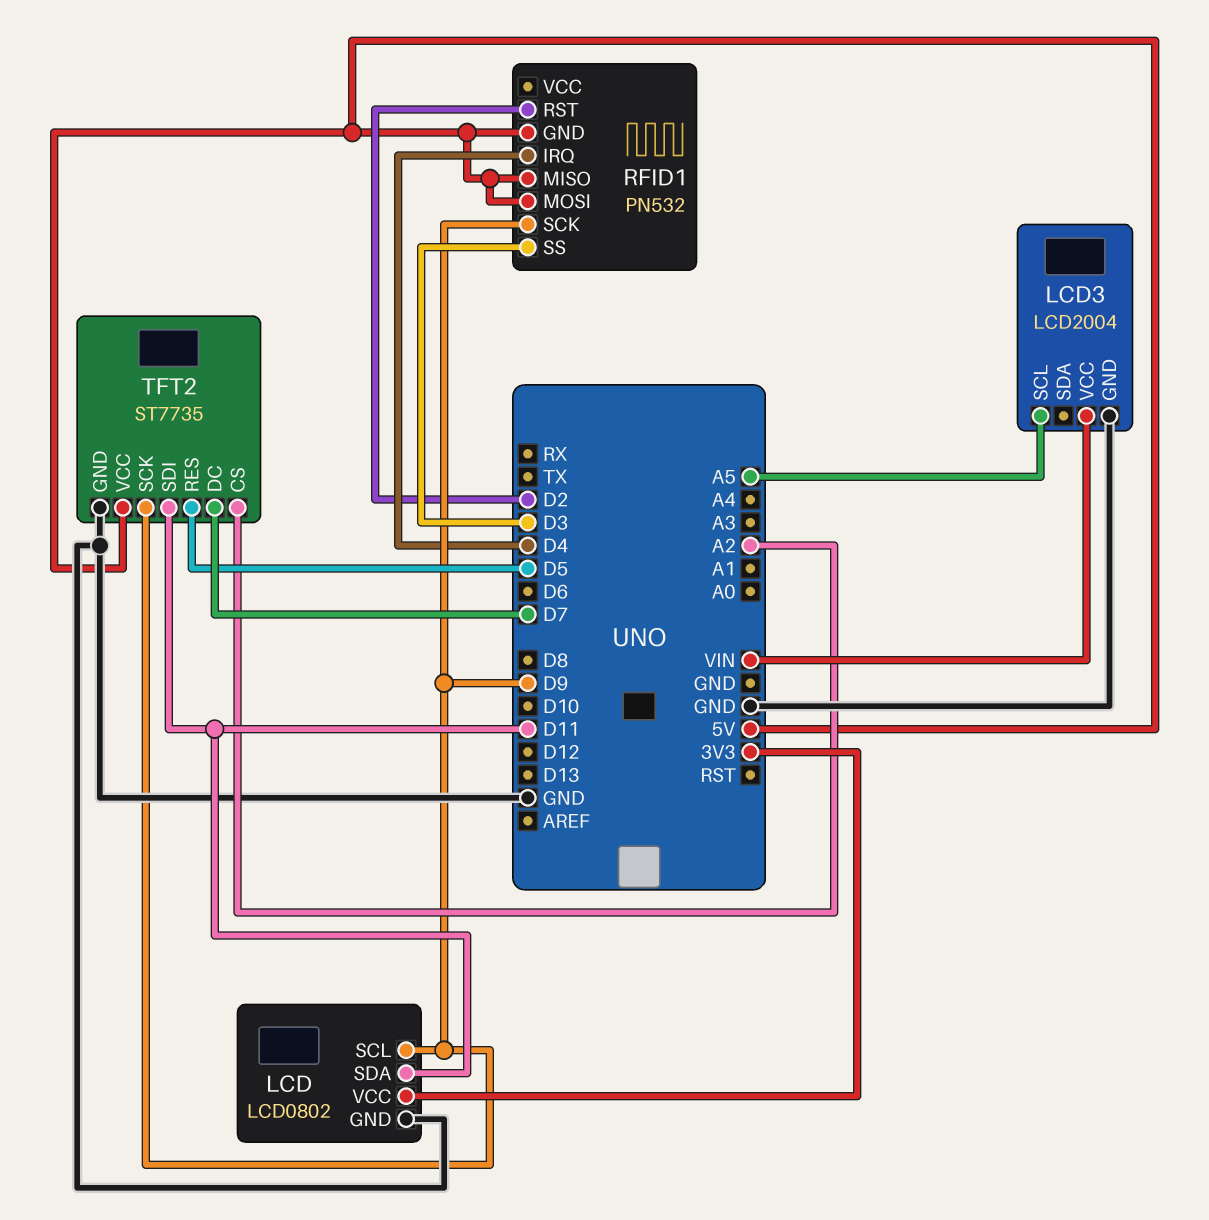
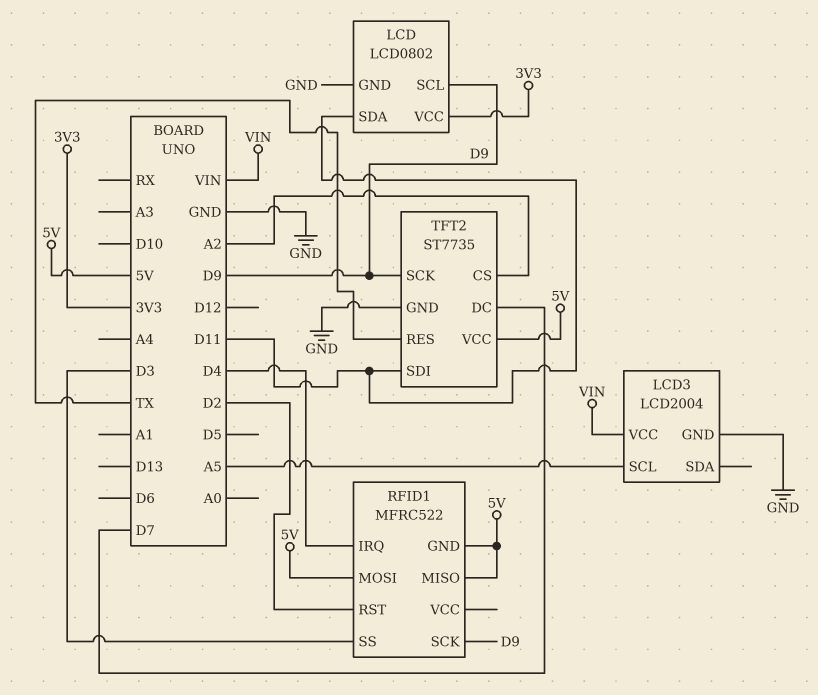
RFID1: PN532 -> MFRC522
TFT2 pin RES: D5 -> TX

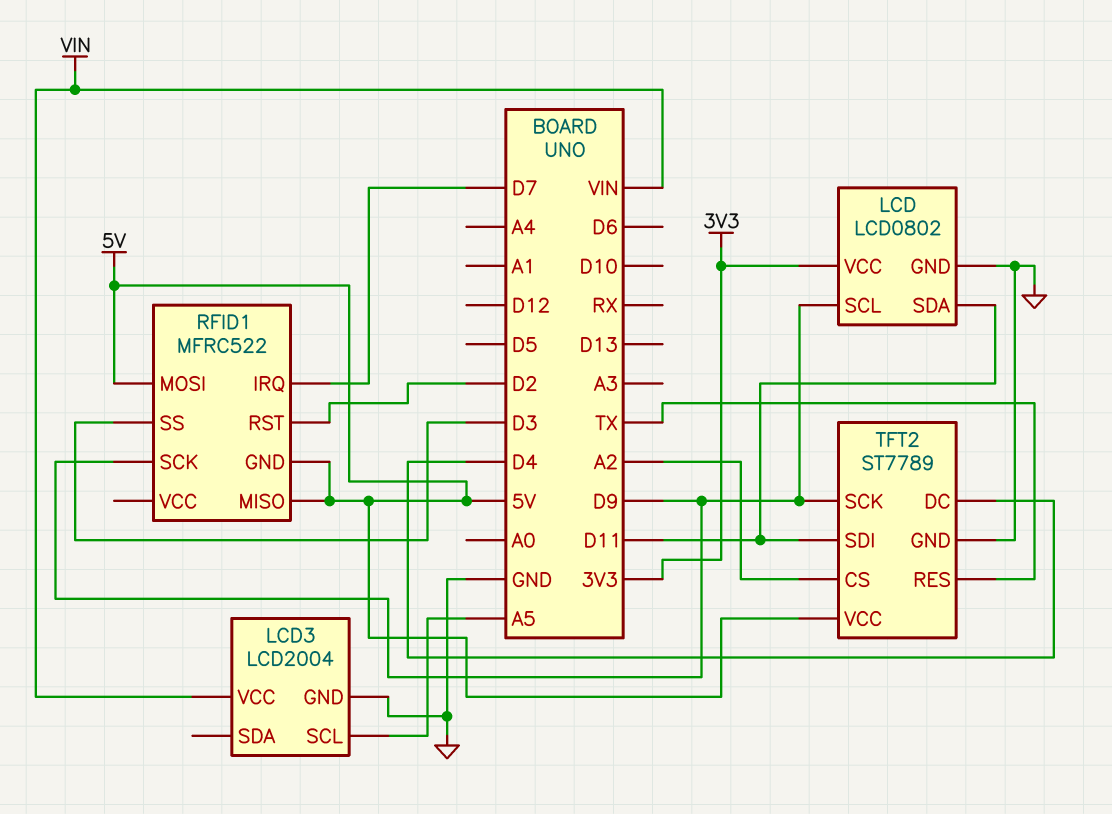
RFID1 pin IRQ: D4 -> D7
TFT2: ST7735 -> ST7789
TFT2 pin DC: D7 -> D4

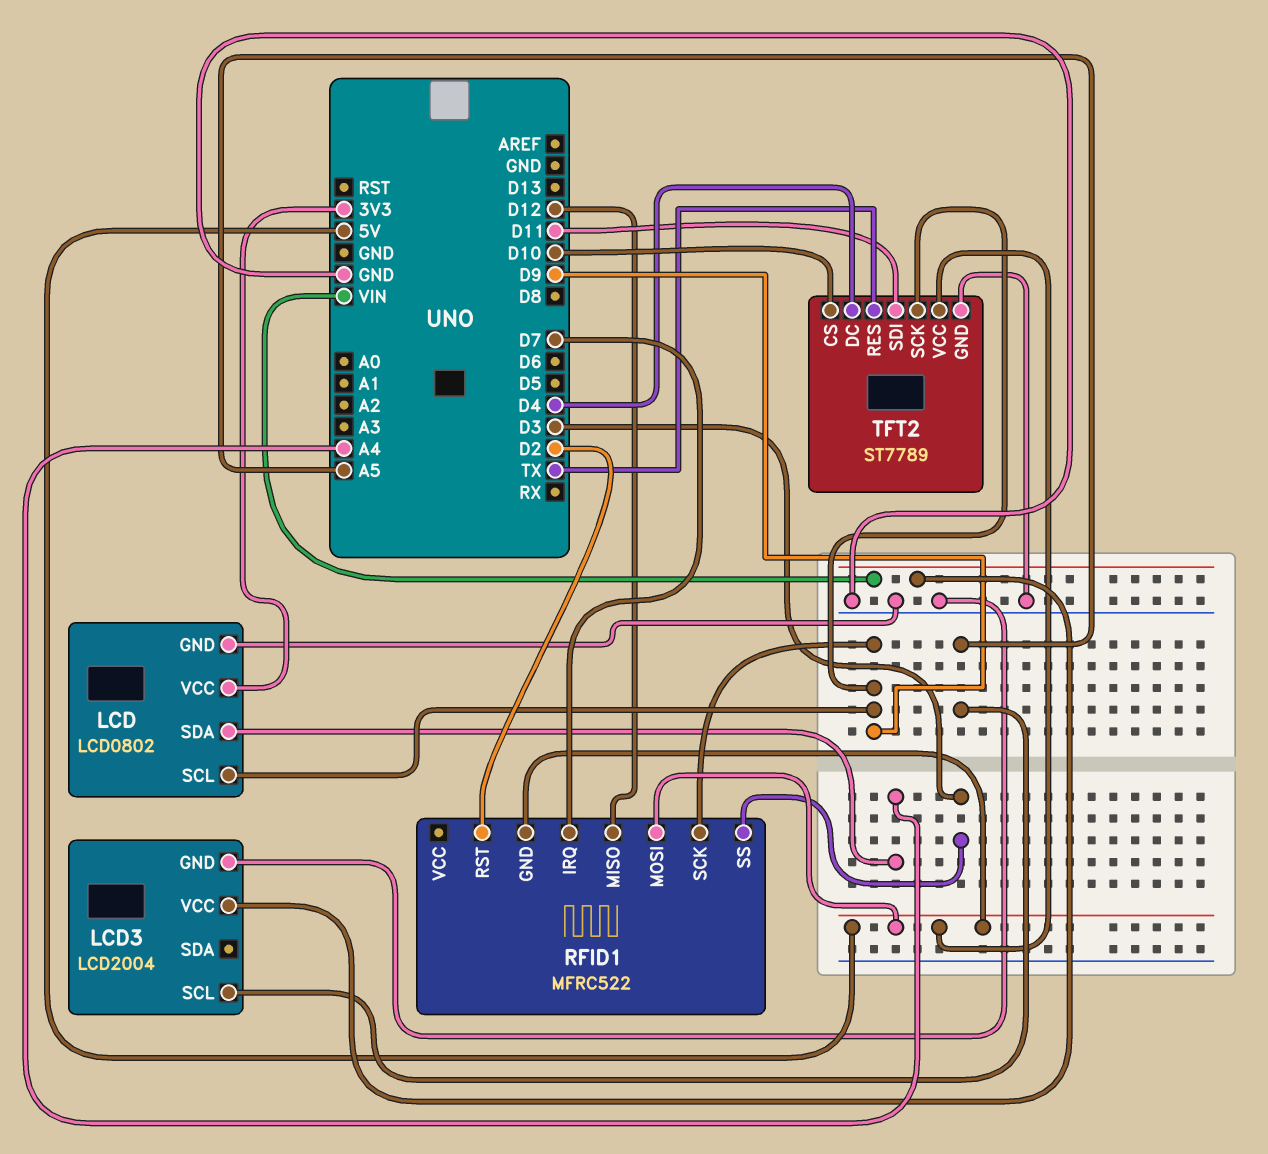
LCD pin SDA: D11 -> A4
RFID1 pin MISO: 5V -> D12
TFT2 pin CS: A2 -> D10

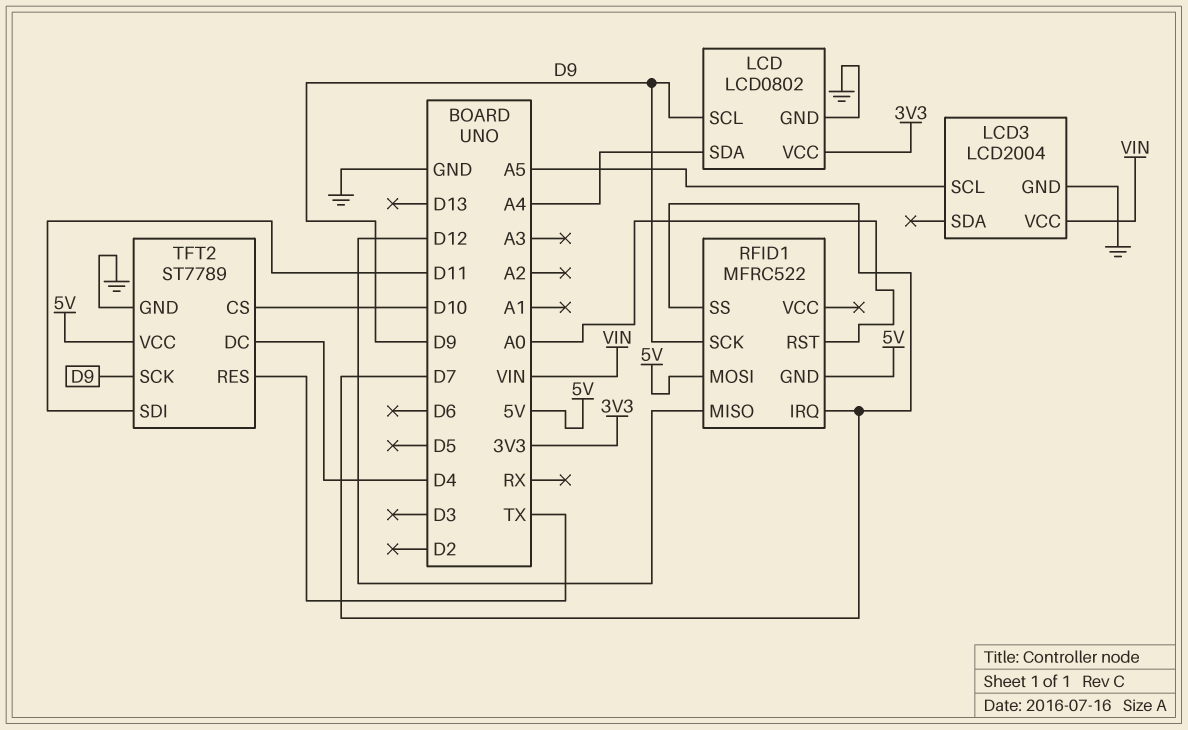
RFID1 pin RST: D2 -> A0
RFID1 pin SS: D3 -> D7

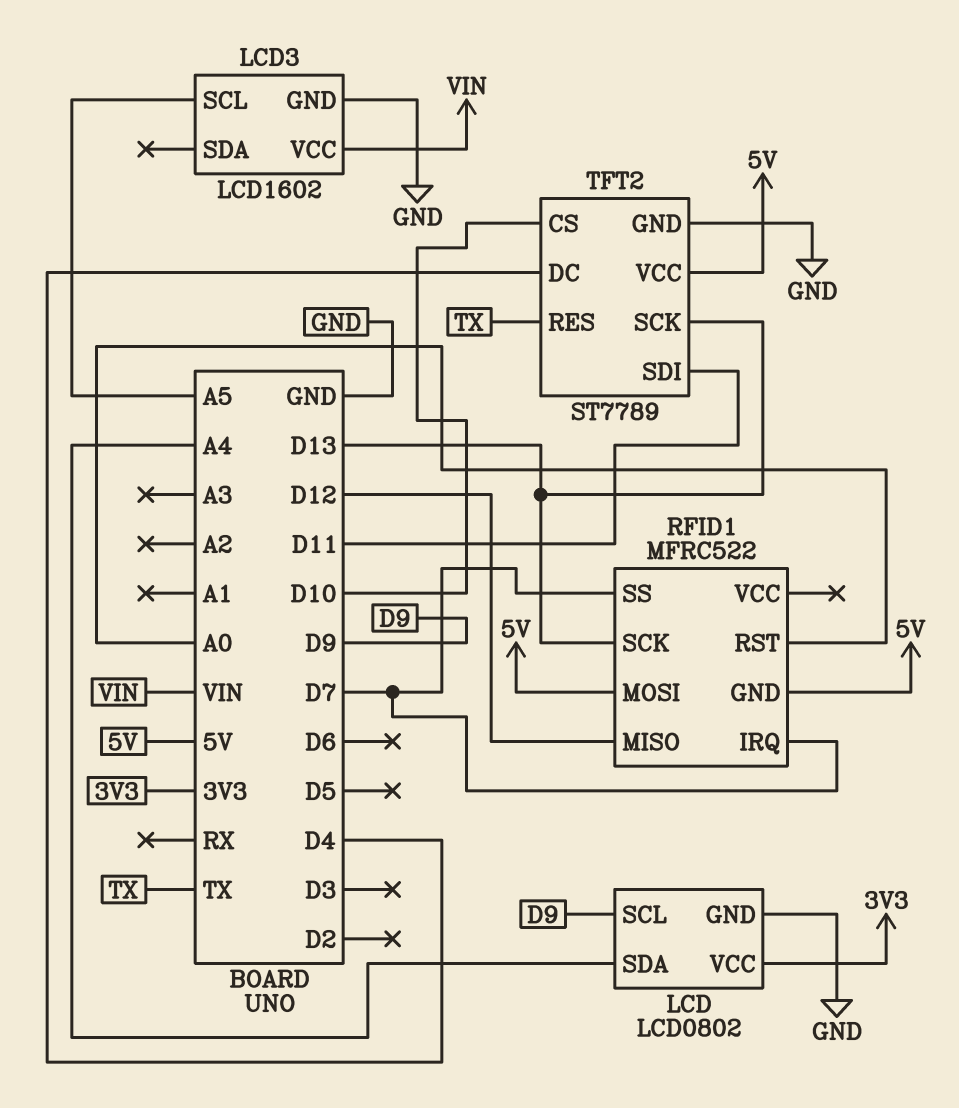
LCD3: LCD2004 -> LCD1602
RFID1 pin SCK: D9 -> D13
TFT2 pin SCK: D9 -> D13

